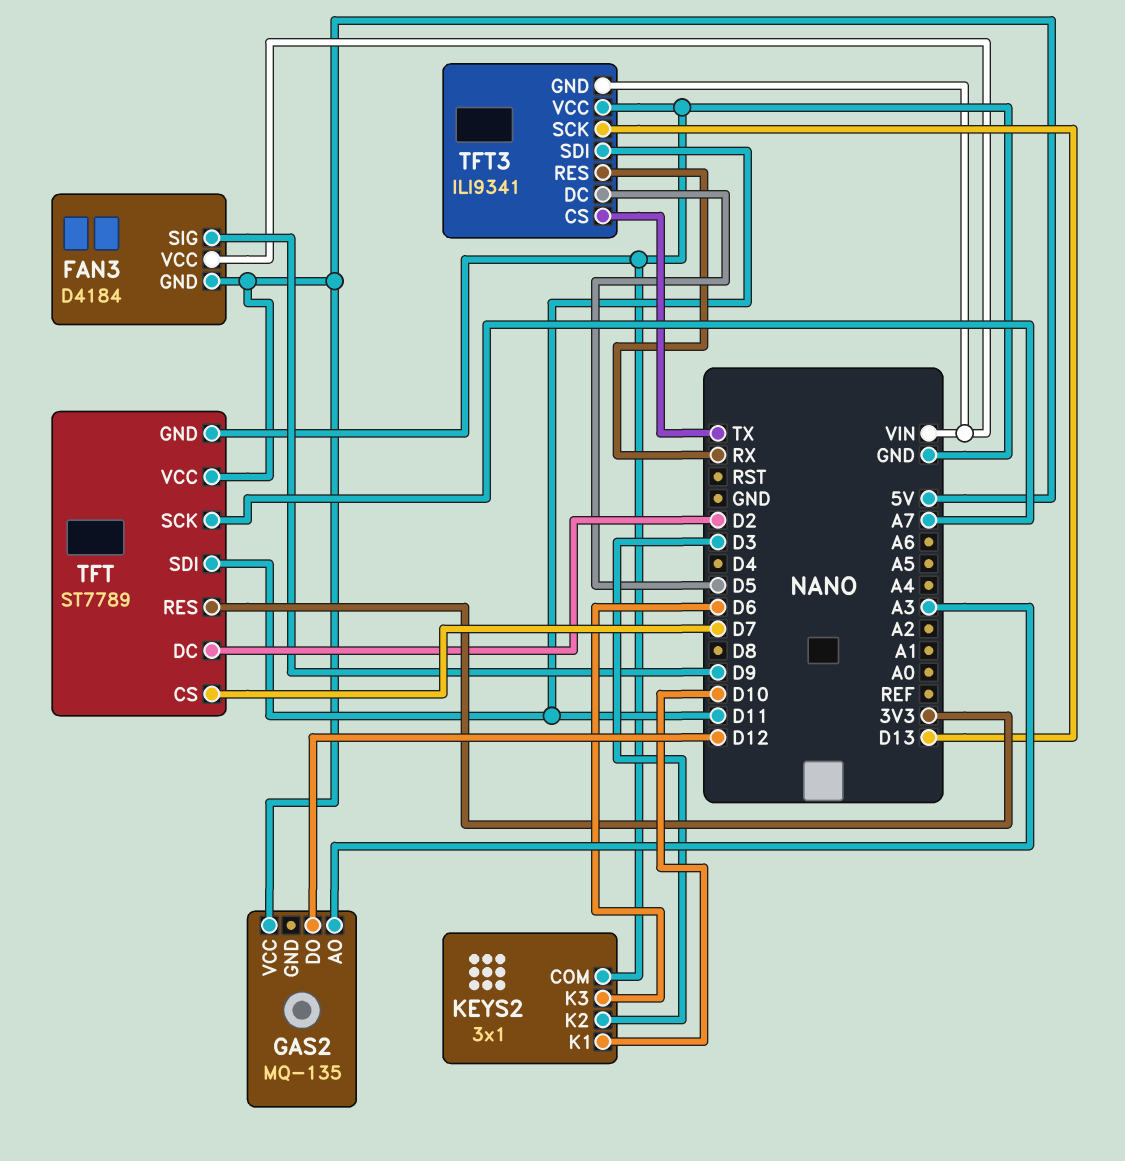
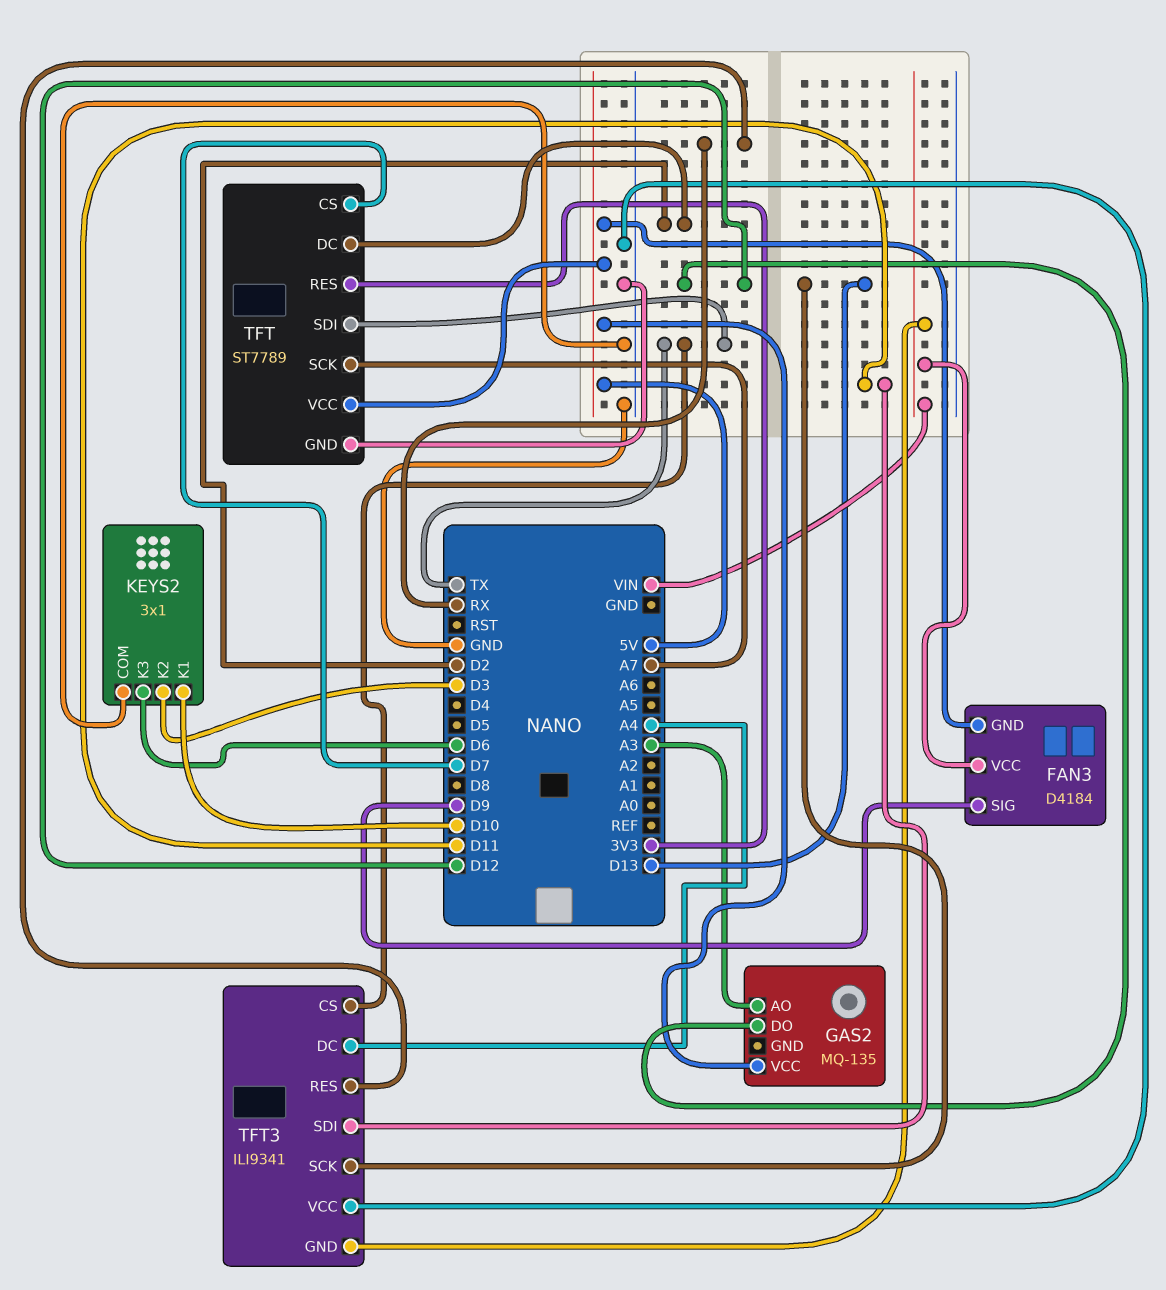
TFT pin SDI: D11 -> TX
TFT3 pin DC: D5 -> A4

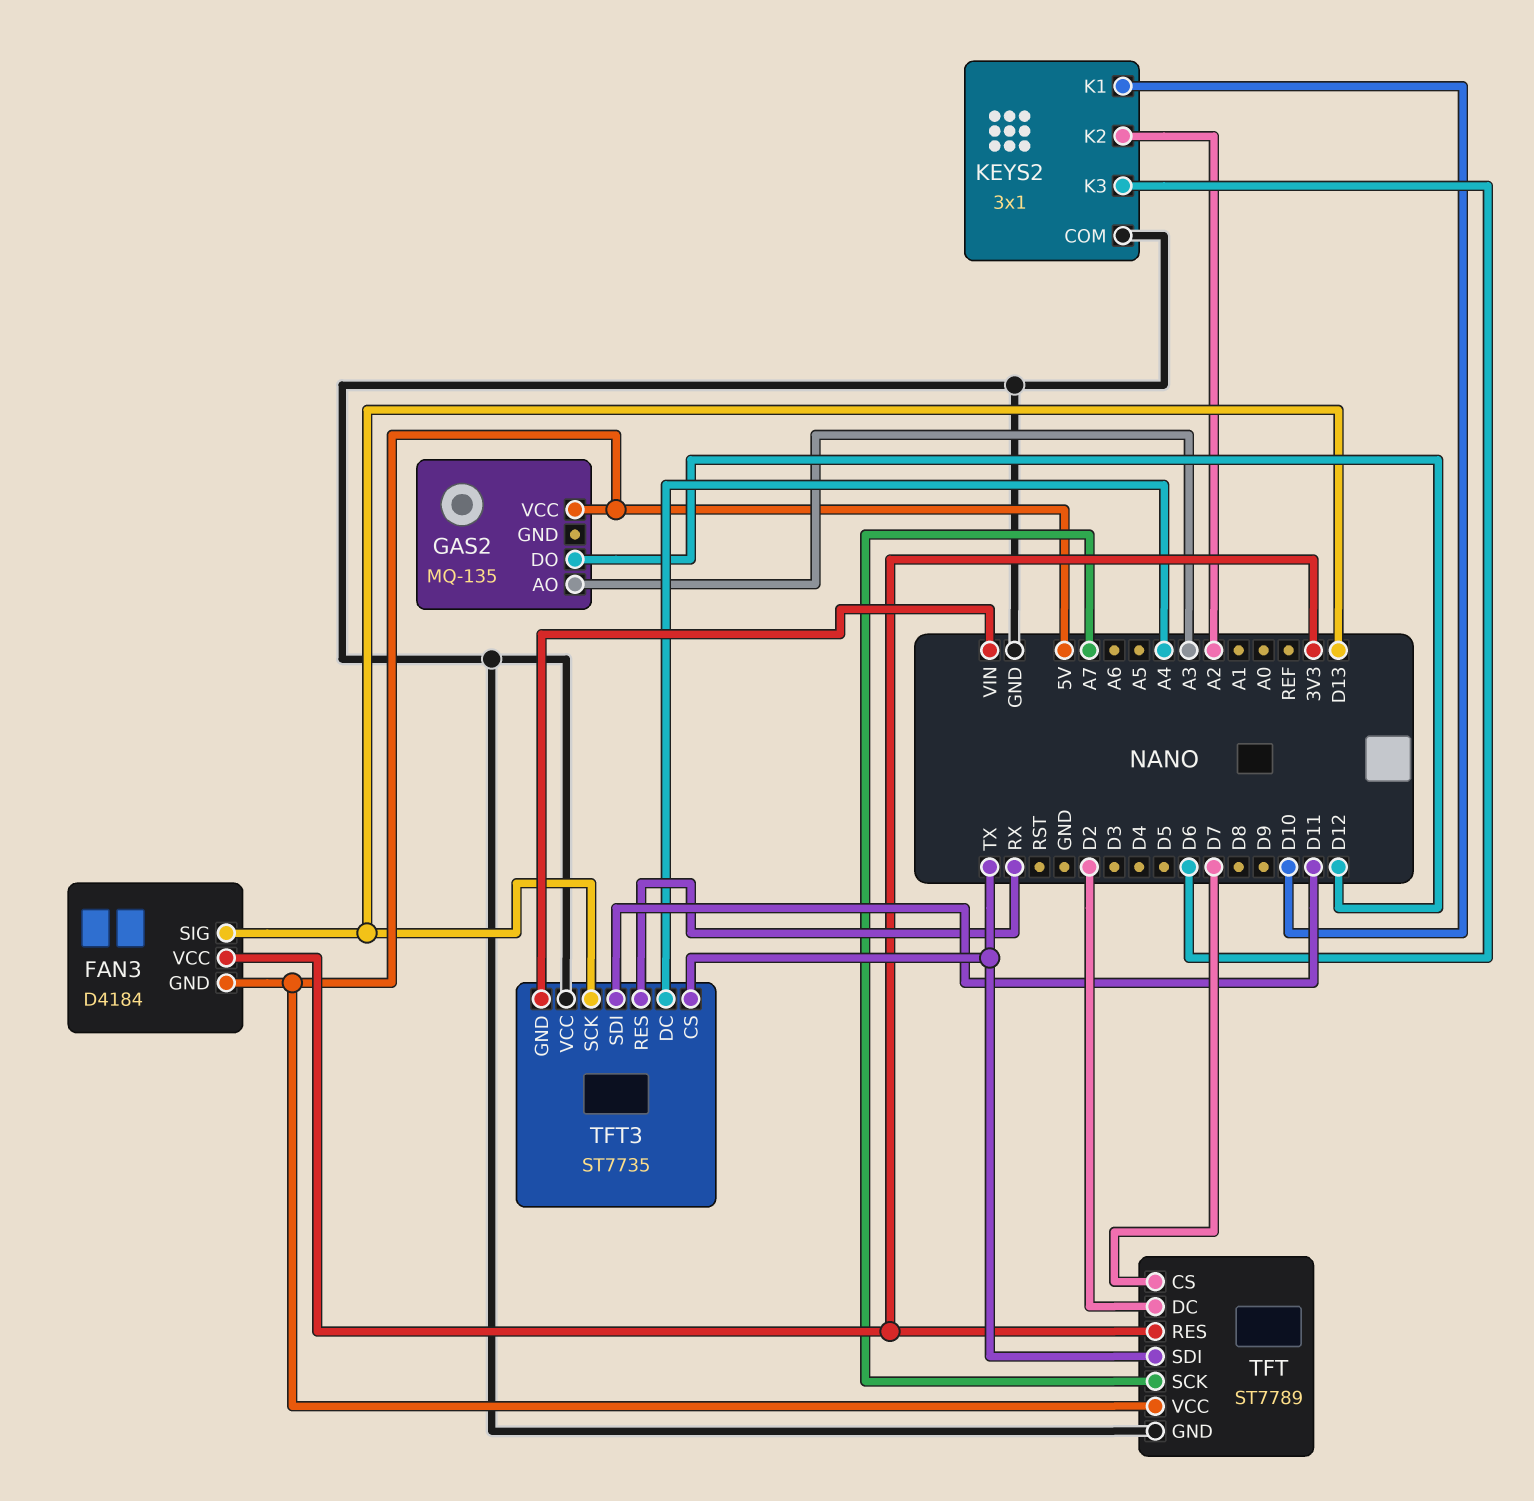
FAN3 pin SIG: D9 -> D13
FAN3 pin VCC: VIN -> 3V3
KEYS2 pin K2: D3 -> A2
TFT3: ILI9341 -> ST7735

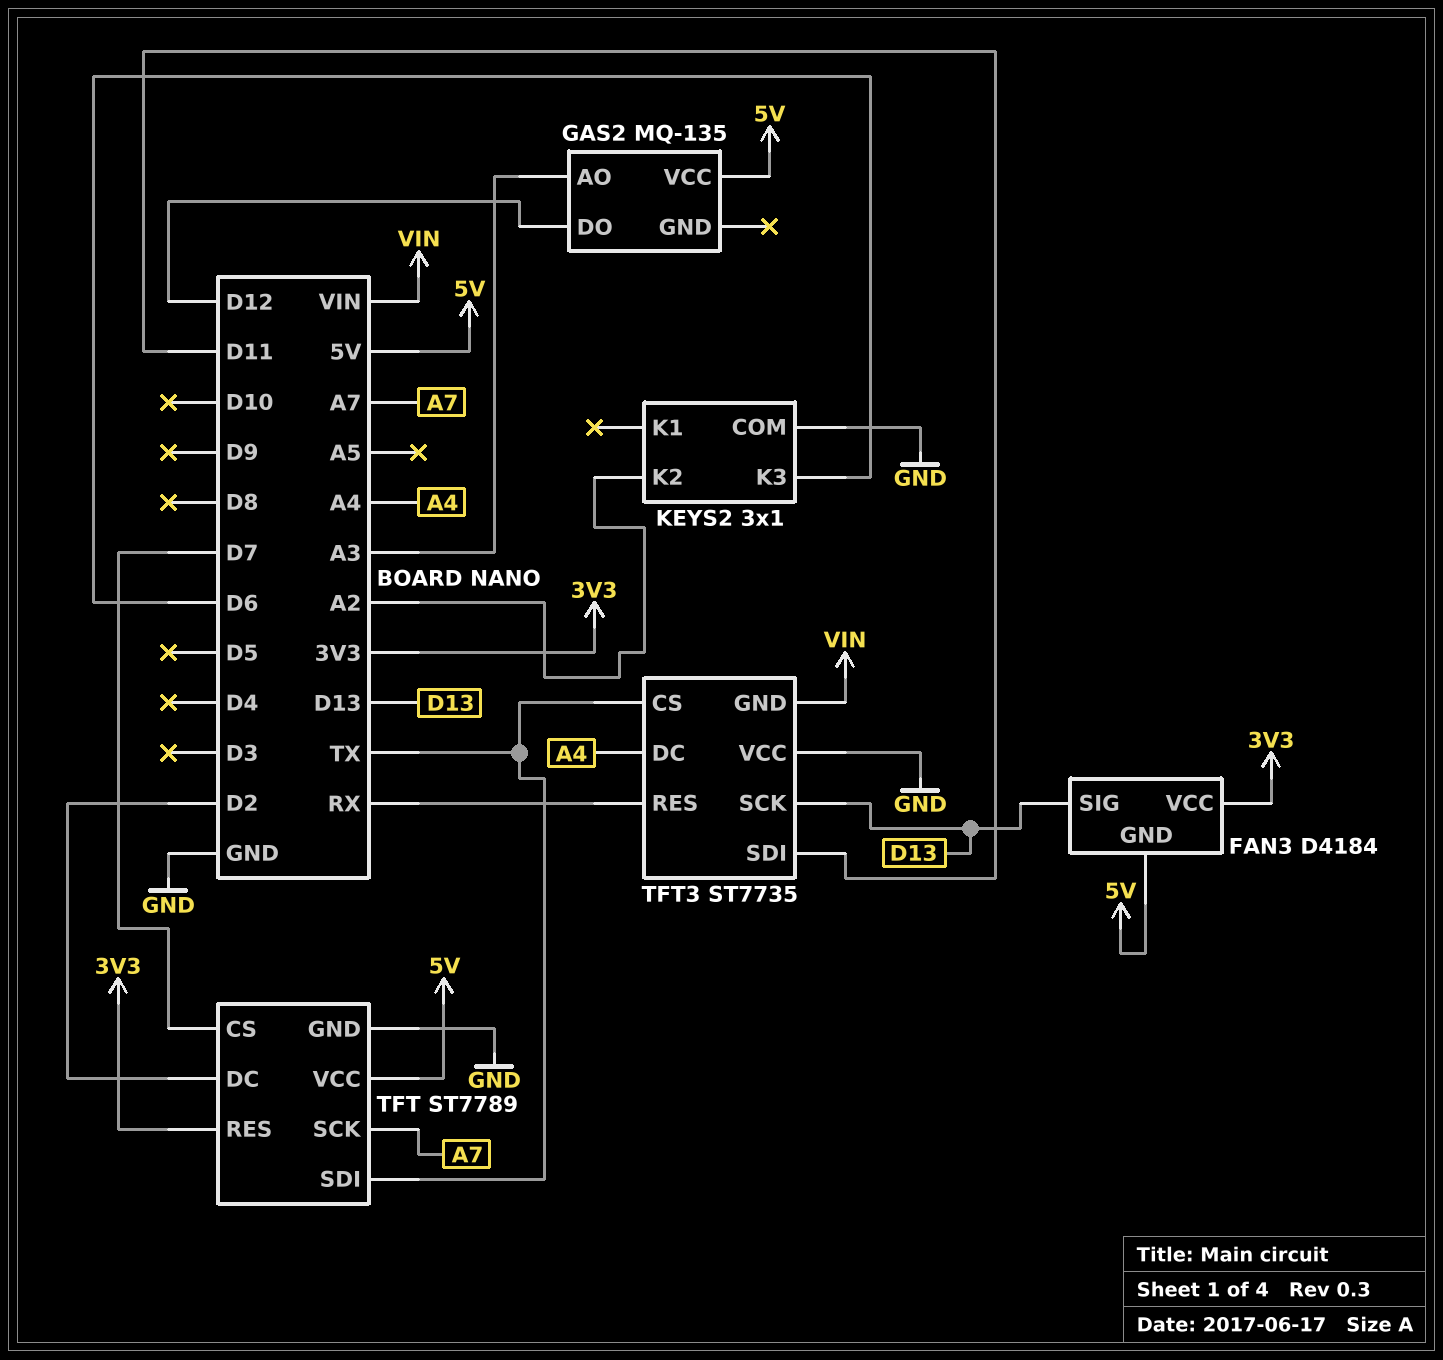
KEYS2 pin K1: D10 -> none

